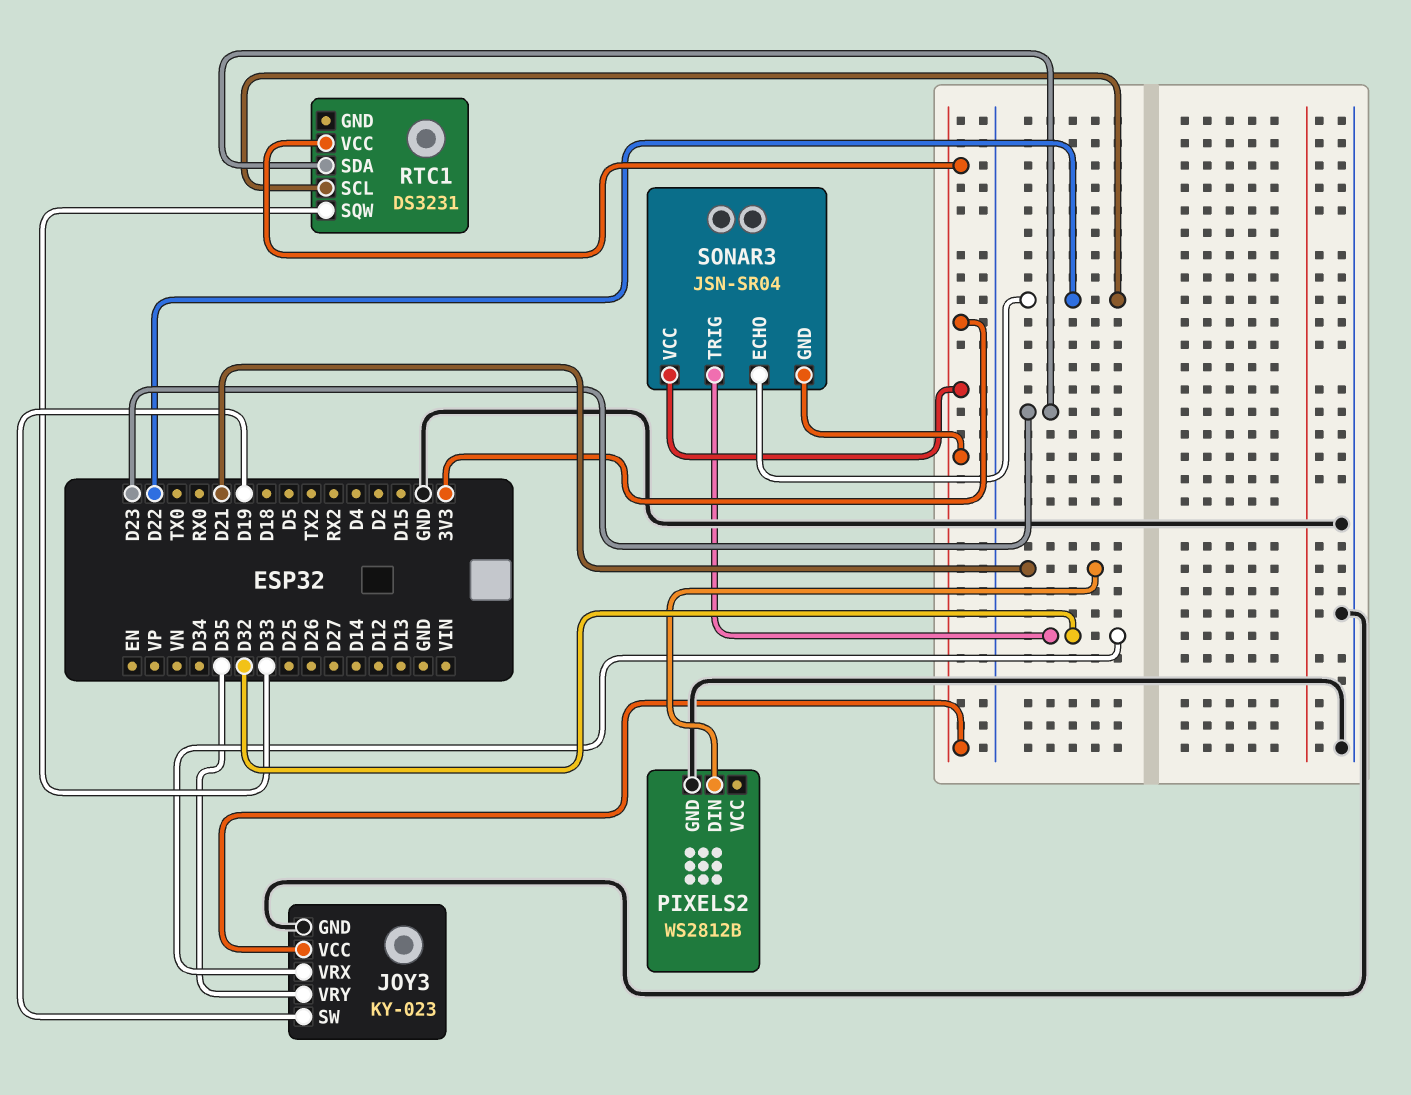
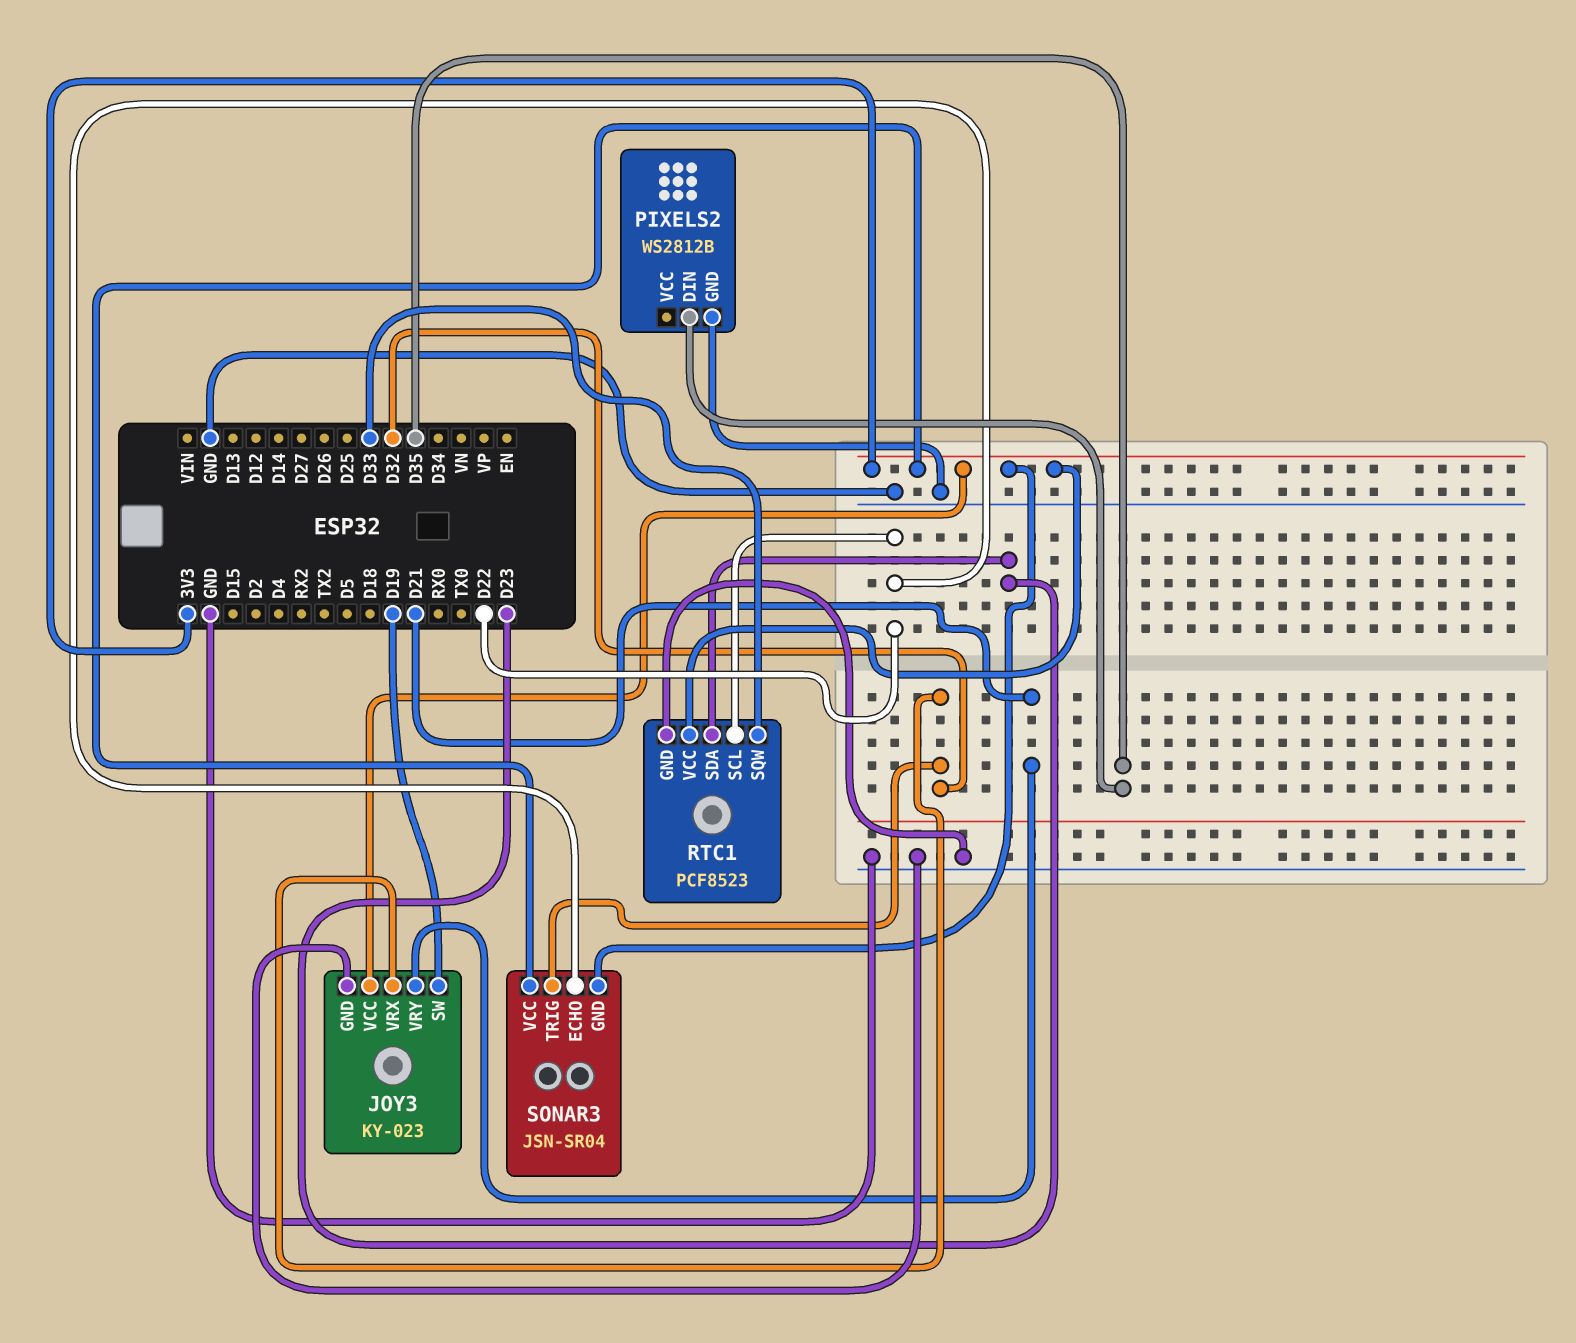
JOY3 pin VRY: D35 -> D21
PIXELS2 pin DIN: D21 -> D35
RTC1: DS3231 -> PCF8523
RTC1 pin GND: none -> GND

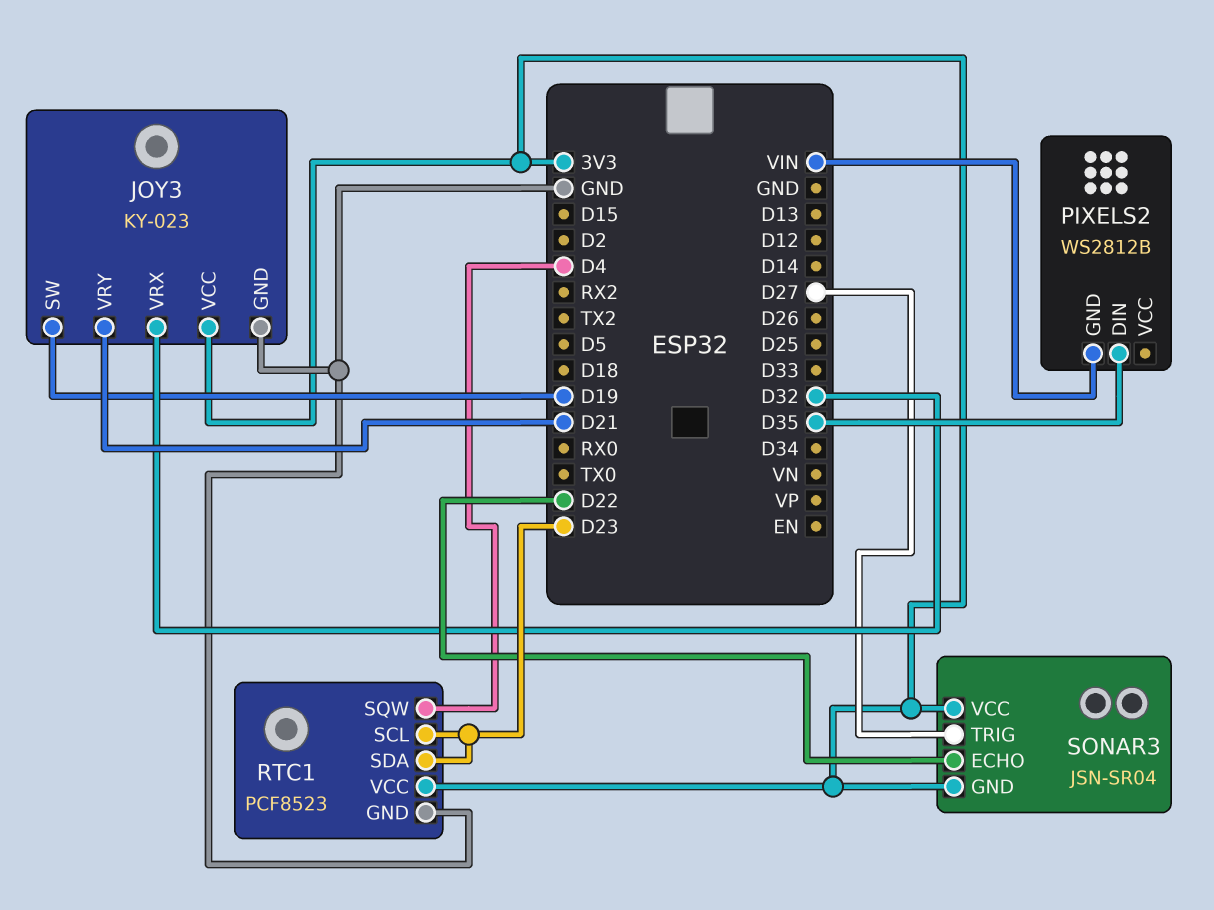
PIXELS2 pin GND: GND -> VIN
RTC1 pin SCL: D22 -> D23
RTC1 pin SQW: D33 -> D4
SONAR3 pin TRIG: D32 -> D27

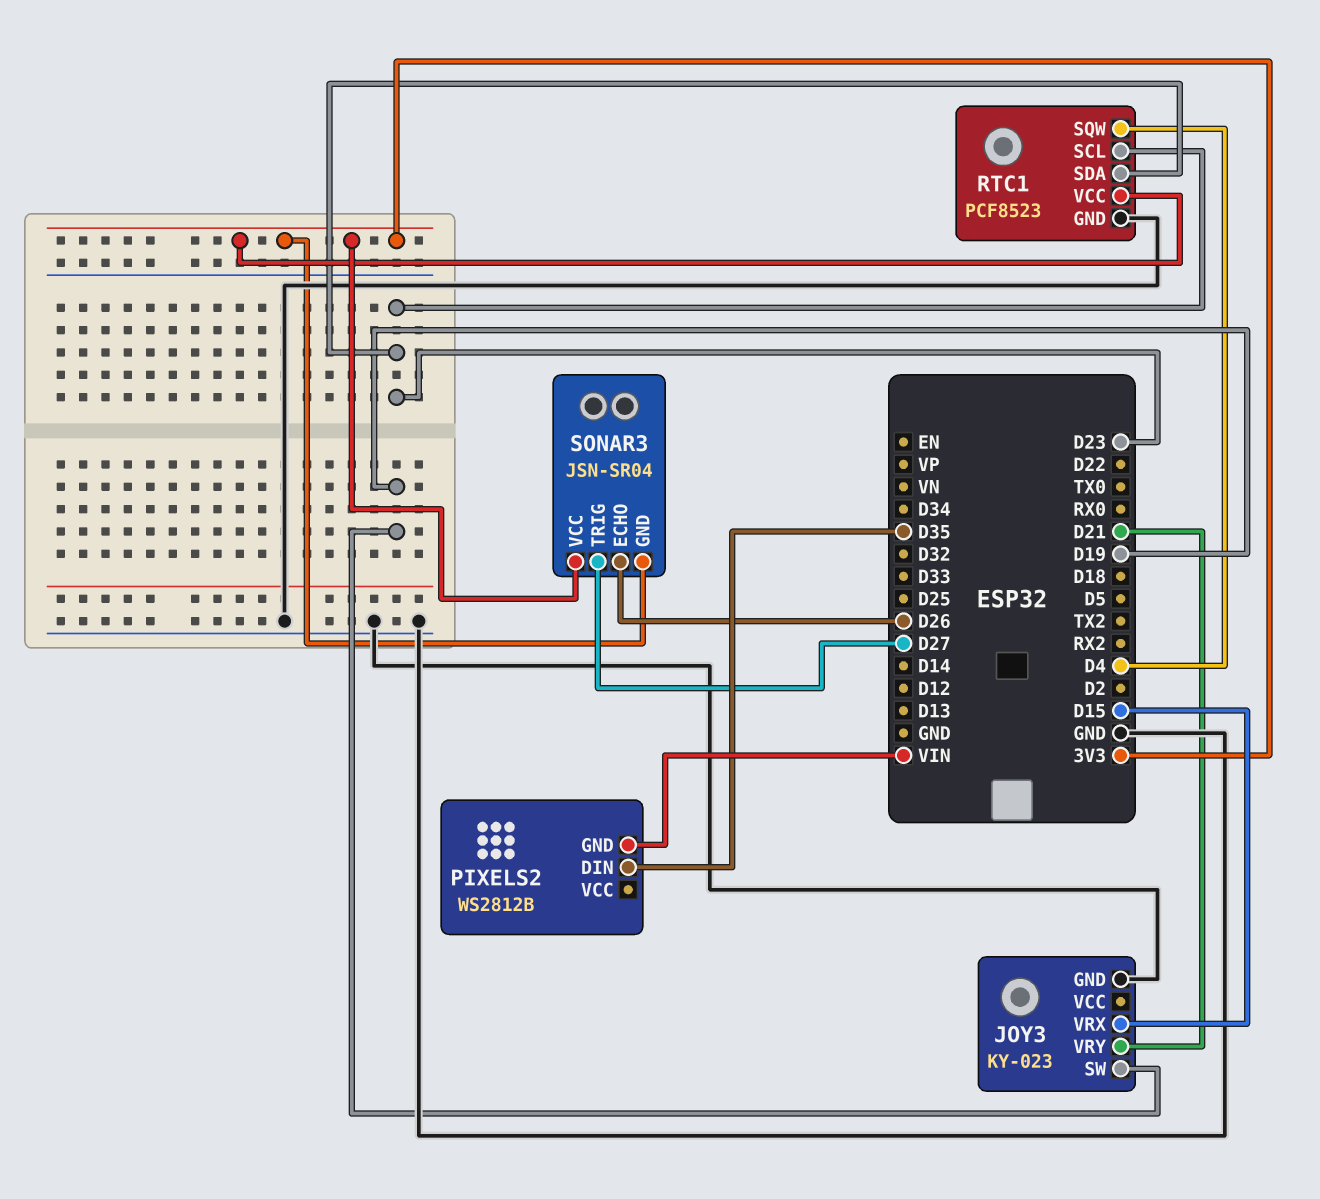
JOY3 pin VCC: 3V3 -> none
JOY3 pin VRX: D32 -> D15
SONAR3 pin ECHO: D22 -> D26

